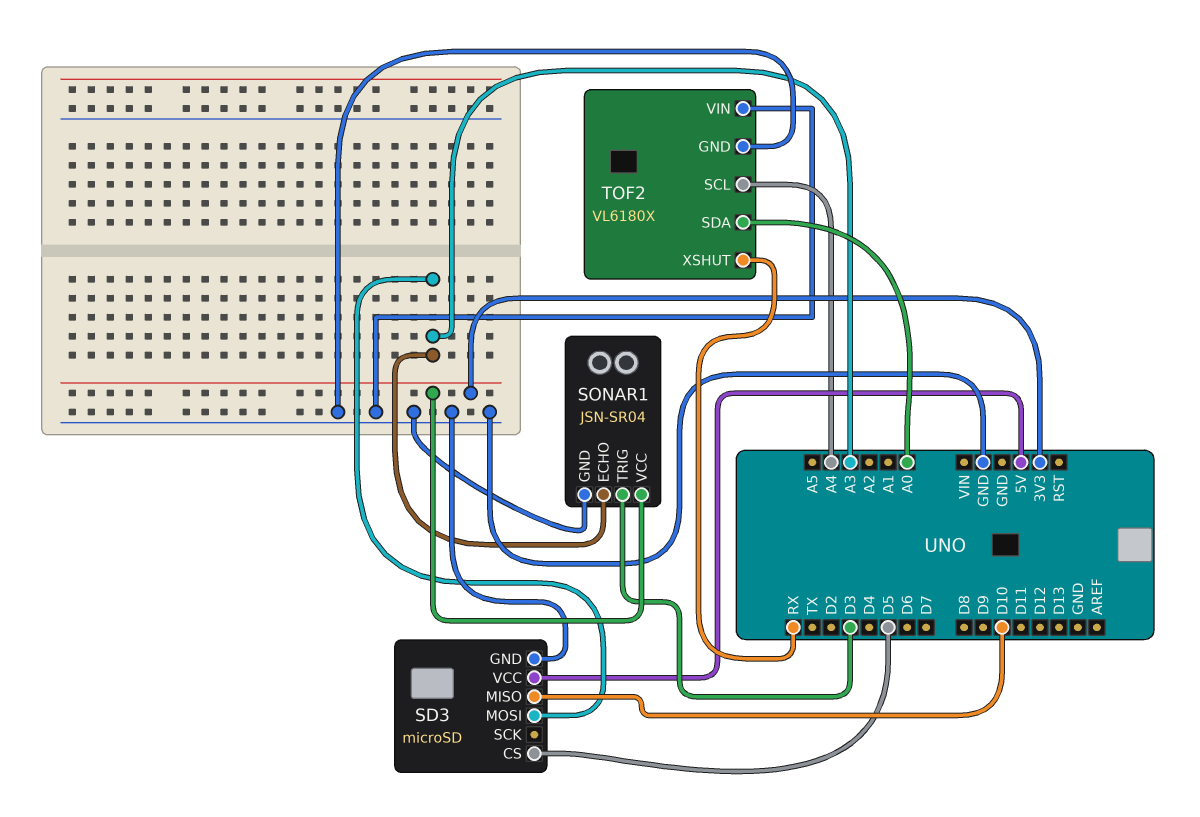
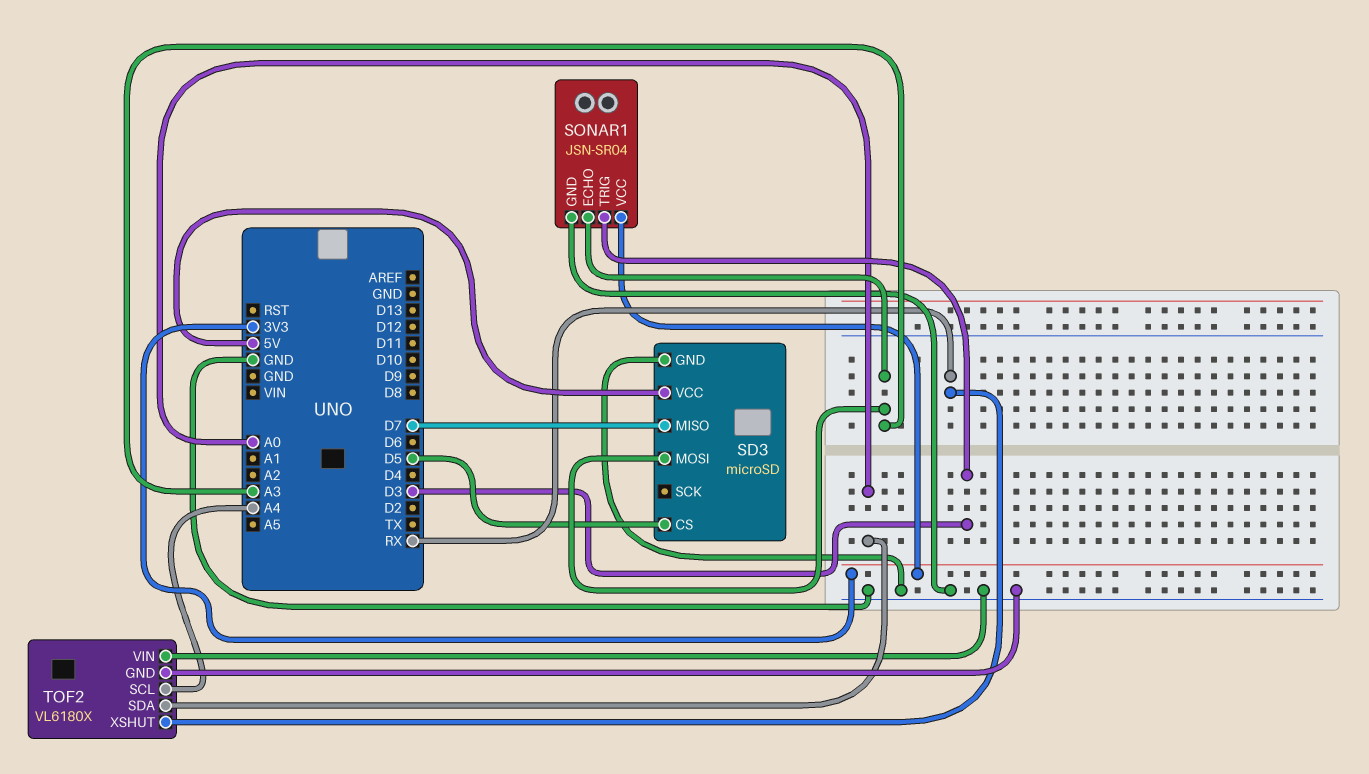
SD3 pin MISO: D10 -> D7

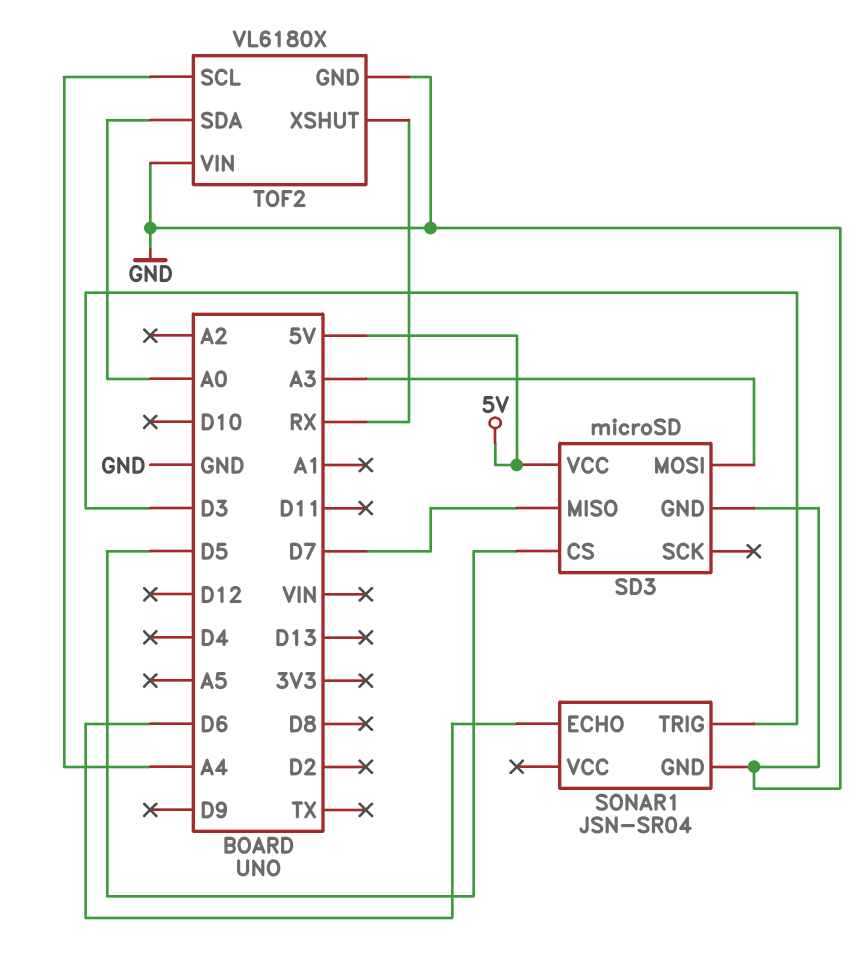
SONAR1 pin ECHO: A3 -> D6
SONAR1 pin VCC: 3V3 -> none

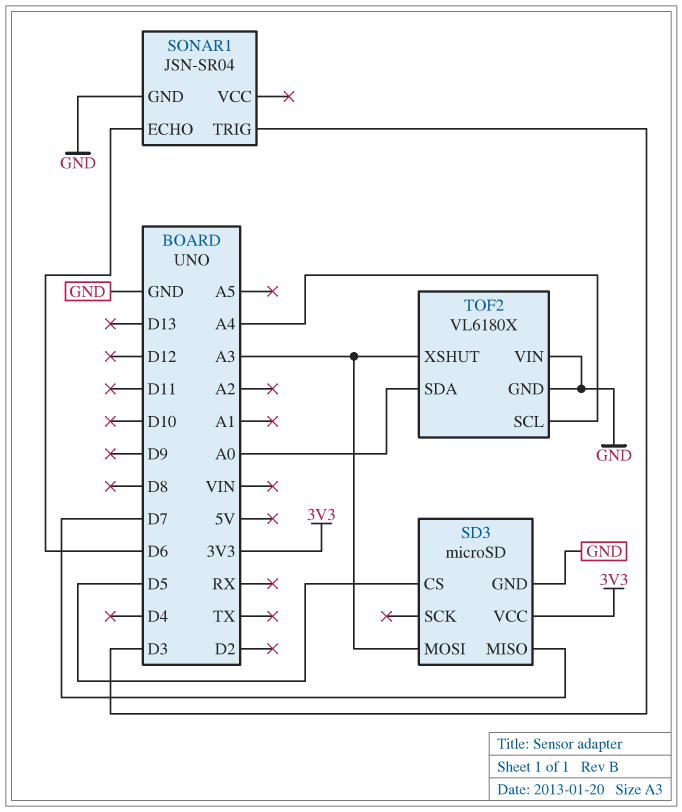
SD3 pin VCC: 5V -> 3V3
TOF2 pin XSHUT: RX -> A3

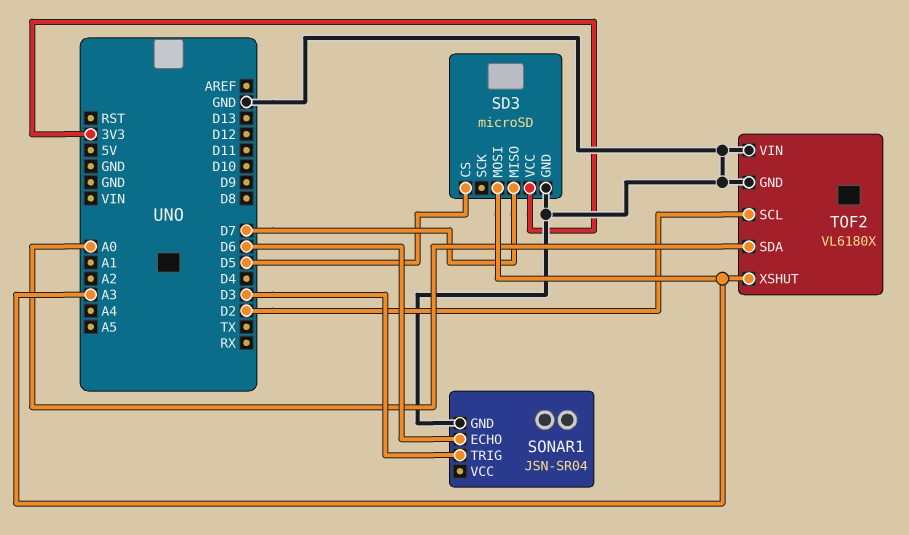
TOF2 pin SCL: A4 -> D2

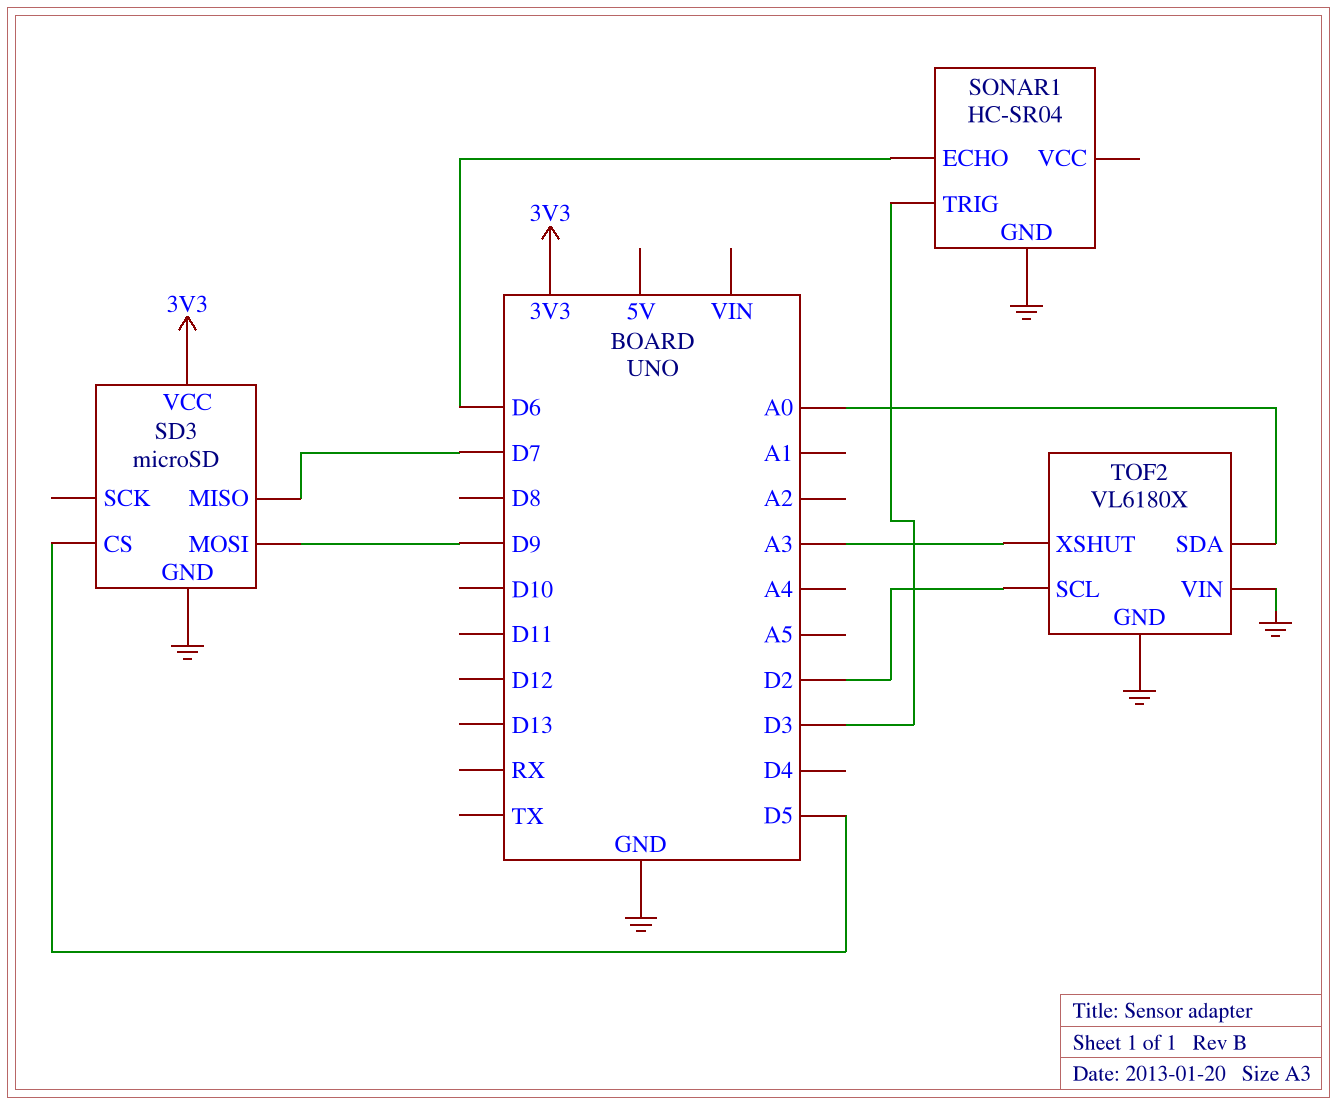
SD3 pin MOSI: A3 -> D9
SONAR1: JSN-SR04 -> HC-SR04

